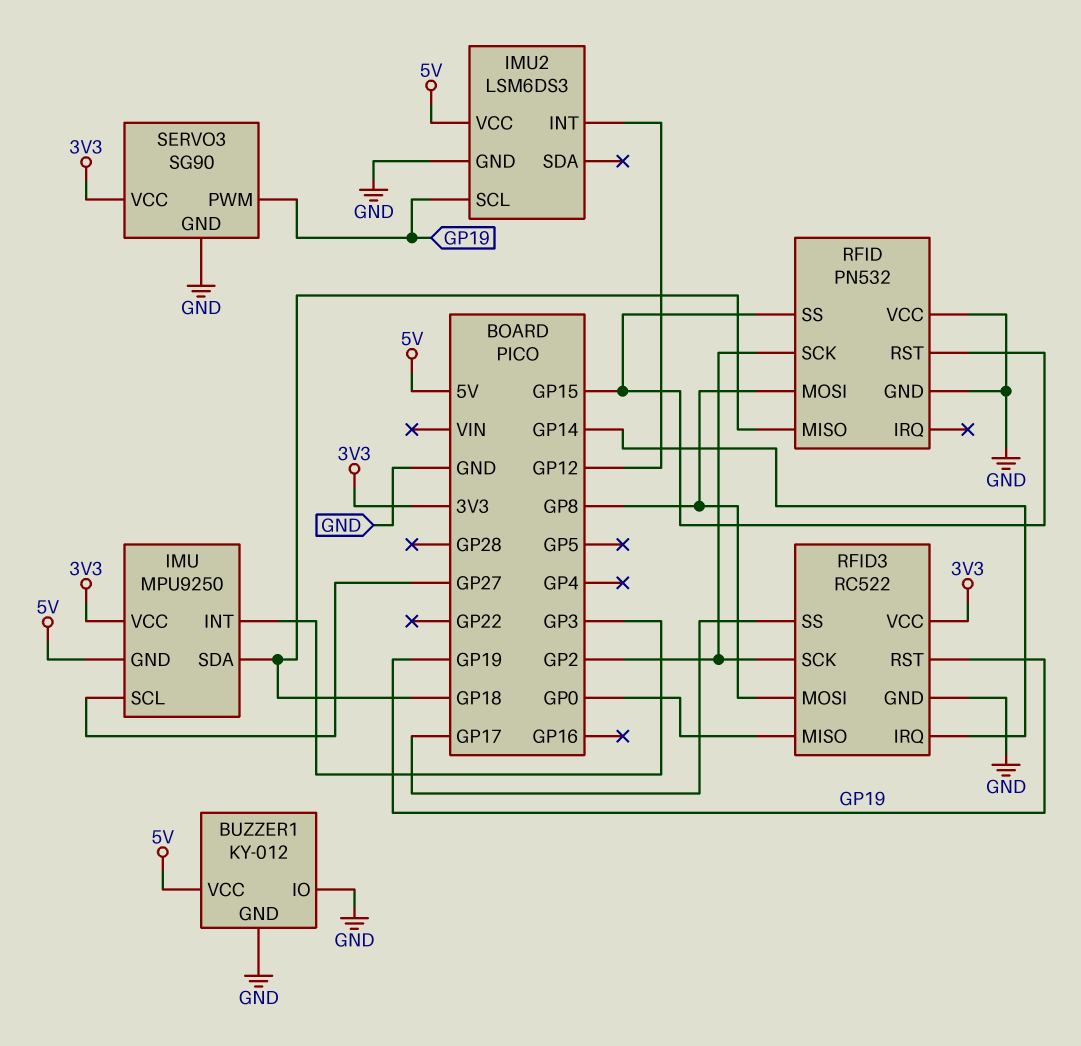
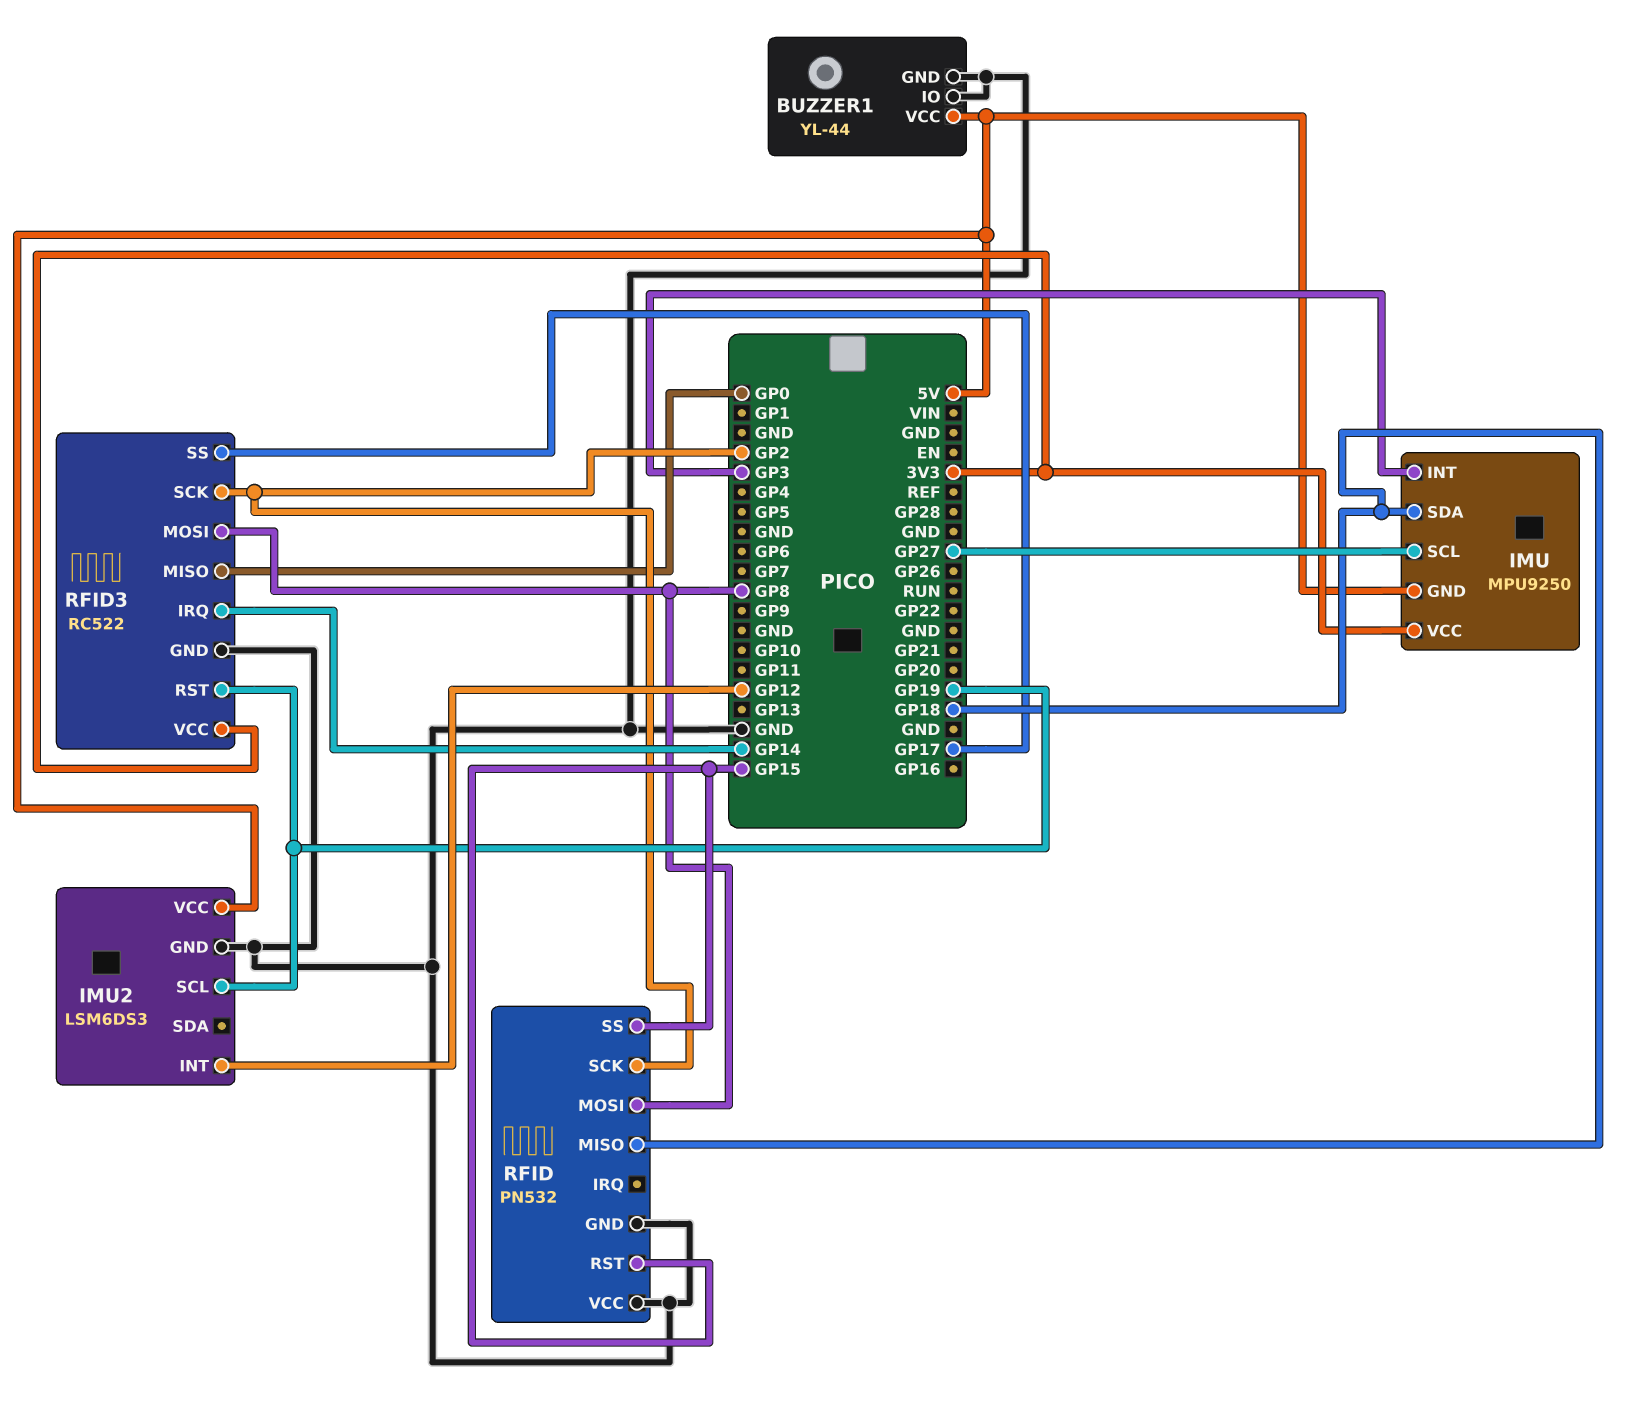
BUZZER1: KY-012 -> YL-44
SERVO3: SG90 -> none
SERVO3 pin GND: GND -> none
SERVO3 pin PWM: GP19 -> none
SERVO3 pin VCC: 3V3 -> none

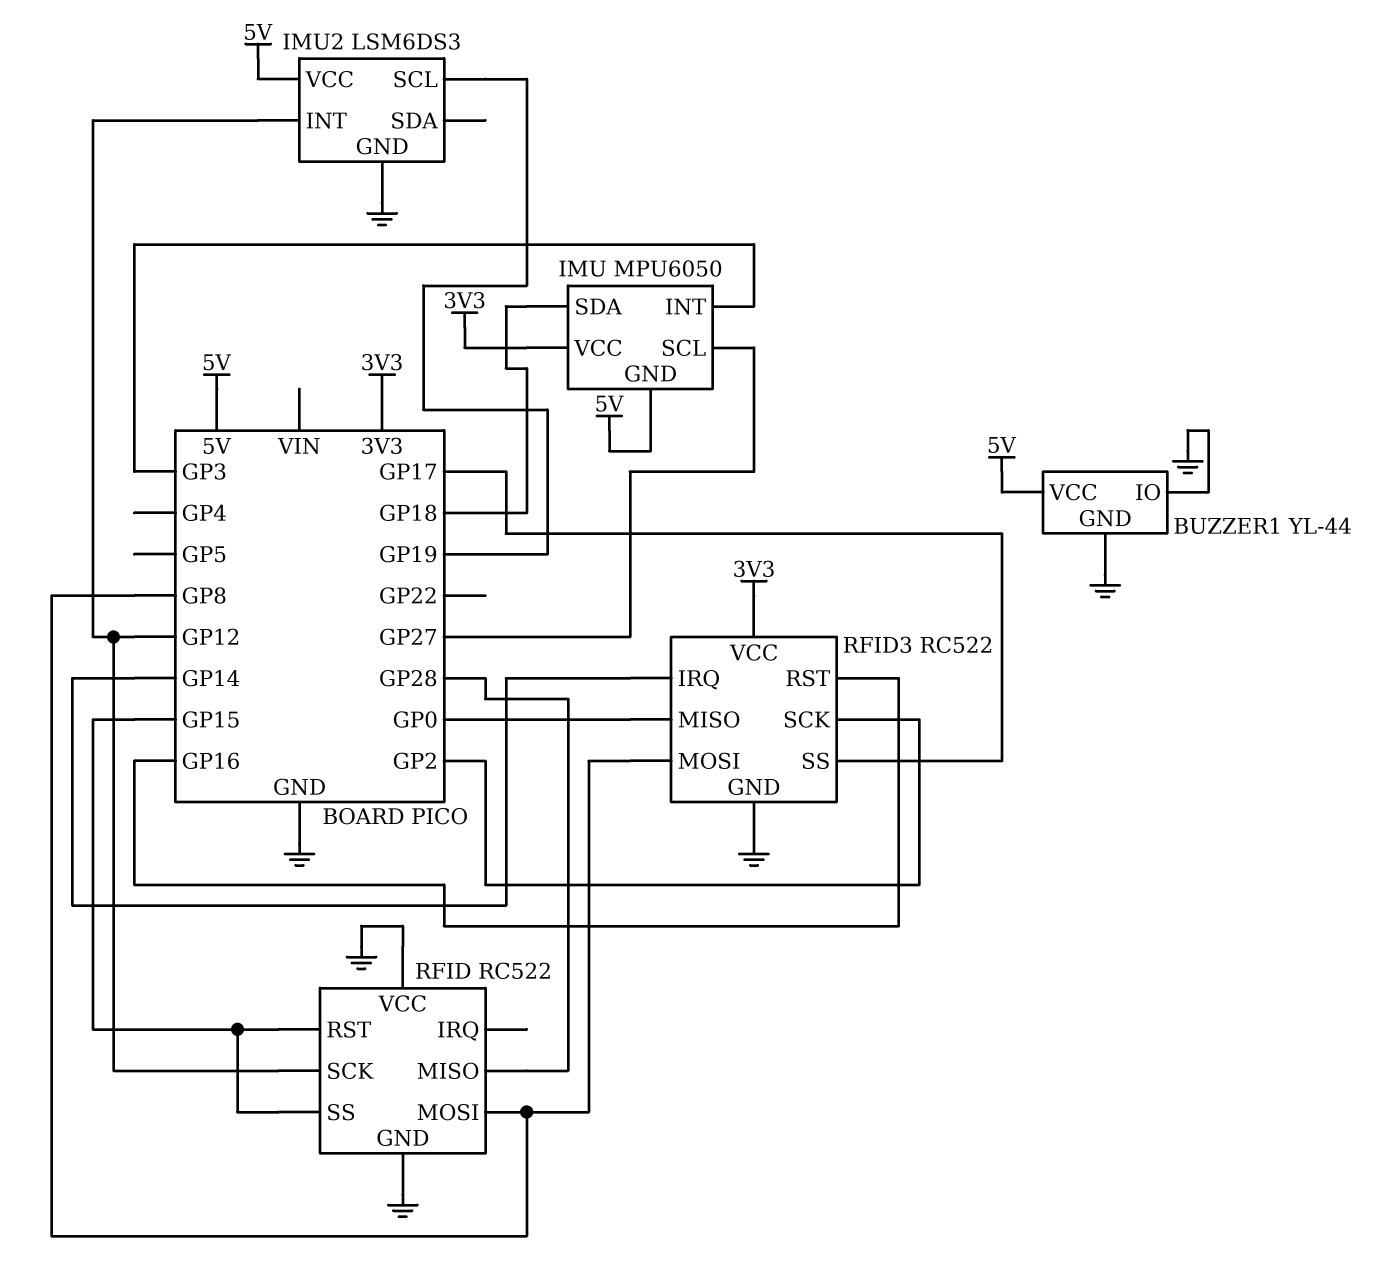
IMU: MPU9250 -> MPU6050
RFID: PN532 -> RC522
RFID pin MISO: GP18 -> GP28
RFID pin SCK: GP2 -> GP12
RFID3 pin RST: GP19 -> GP16

